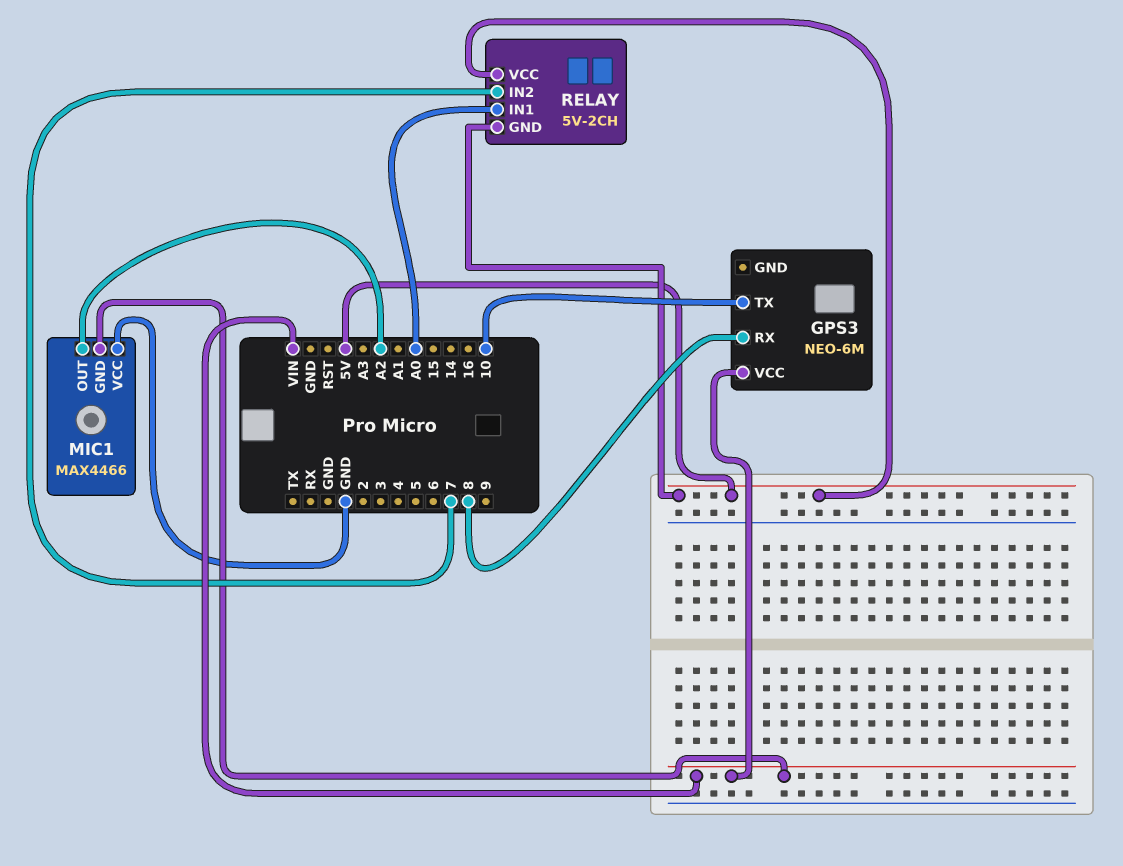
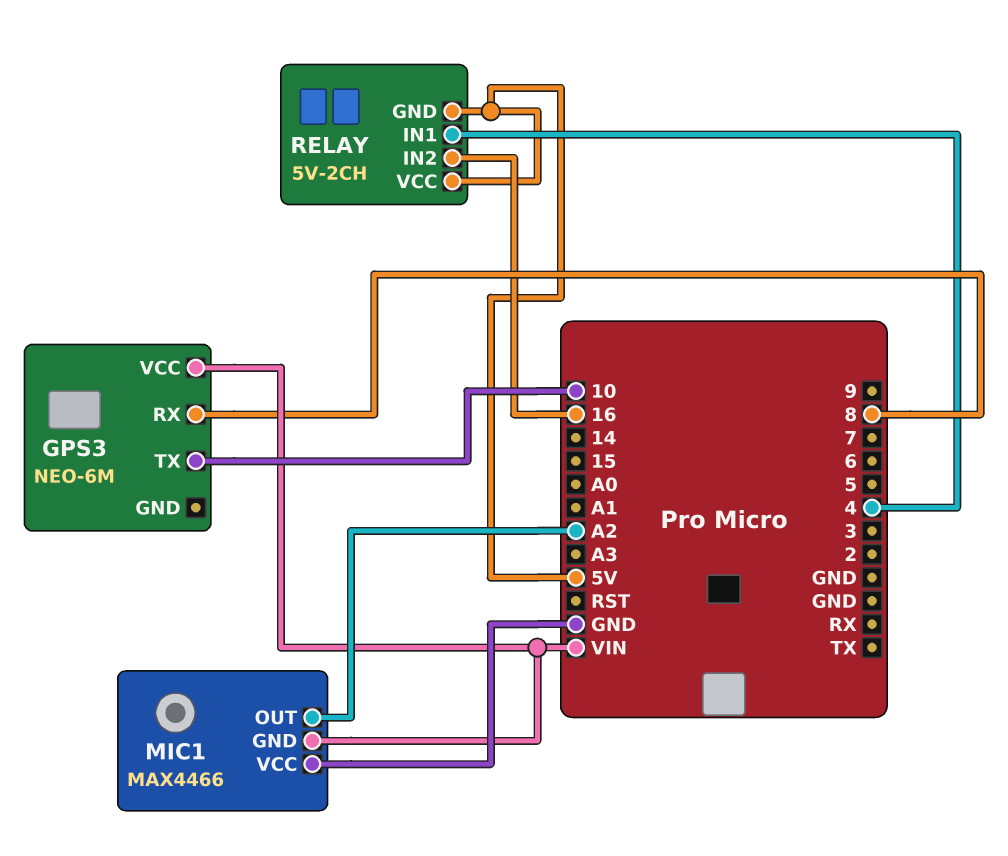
RELAY pin IN1: A0 -> 4
RELAY pin IN2: 7 -> 16

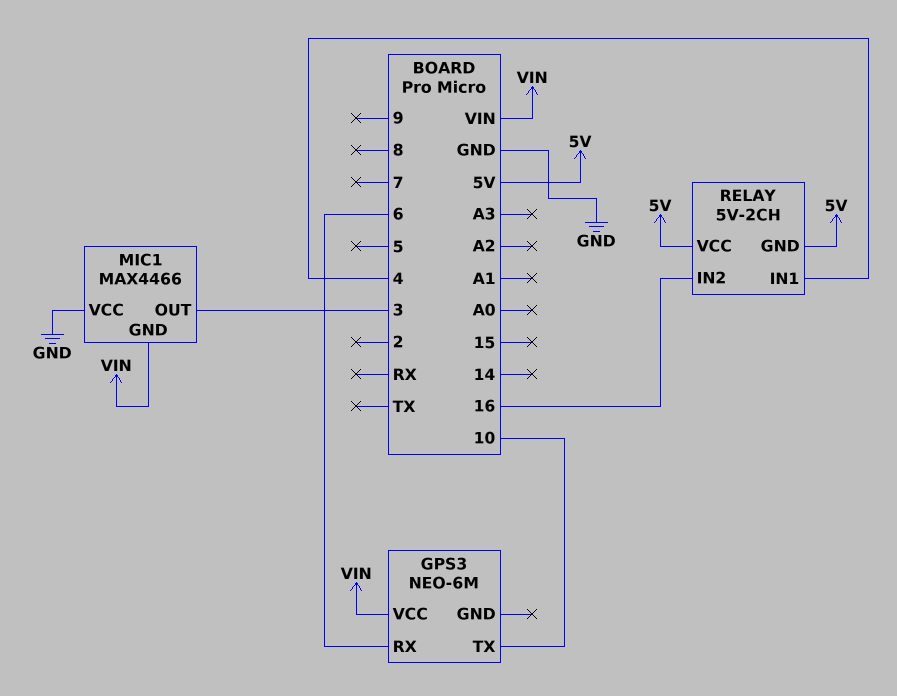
GPS3 pin RX: 8 -> 6
MIC1 pin OUT: A2 -> 3

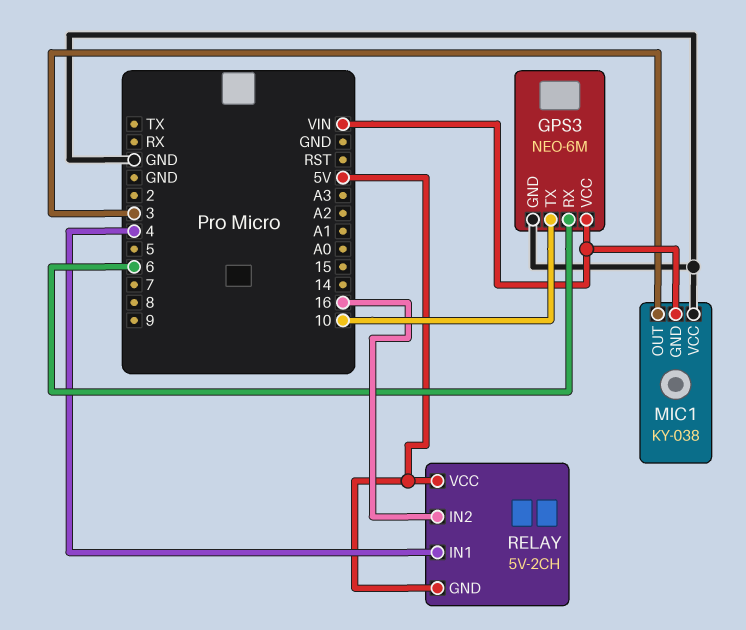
GPS3 pin GND: none -> GND
MIC1: MAX4466 -> KY-038

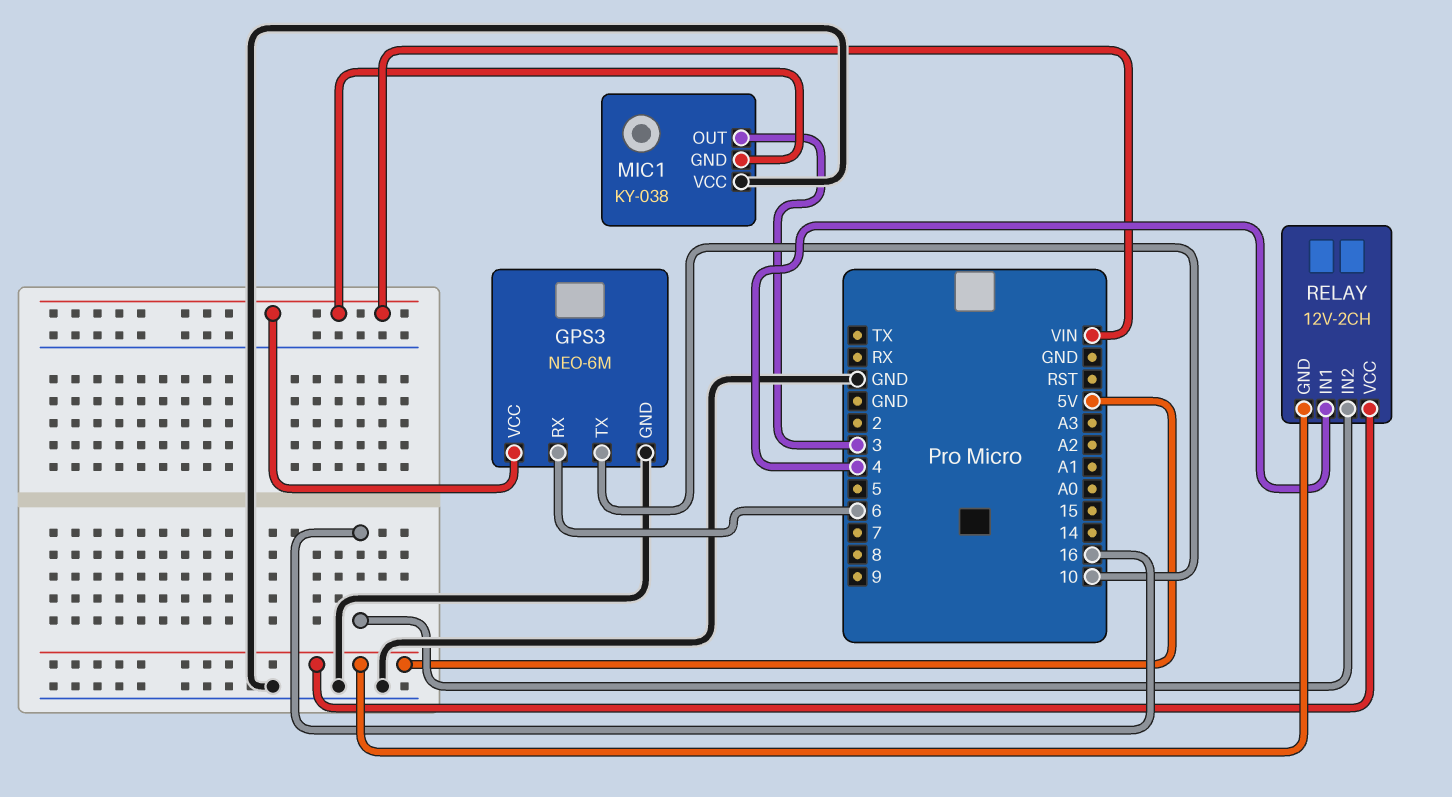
RELAY: 5V-2CH -> 12V-2CH

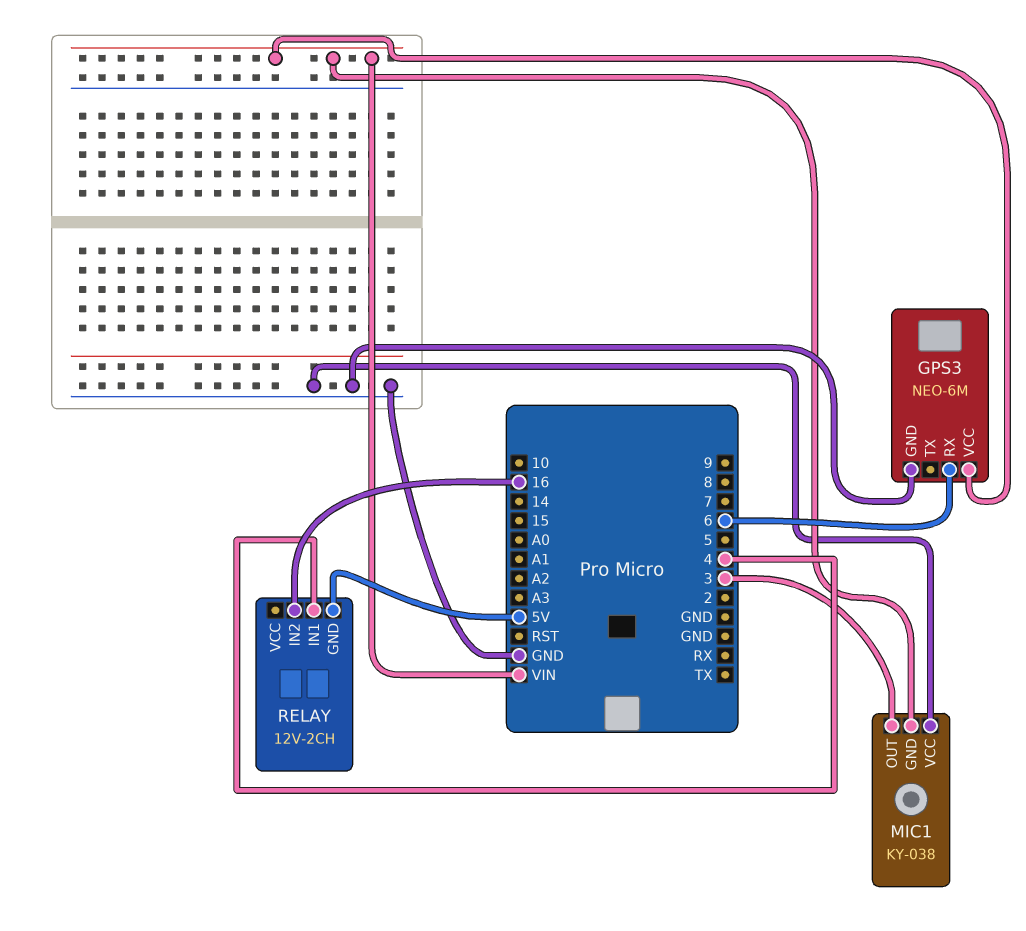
GPS3 pin TX: 10 -> none
RELAY pin VCC: 5V -> none

